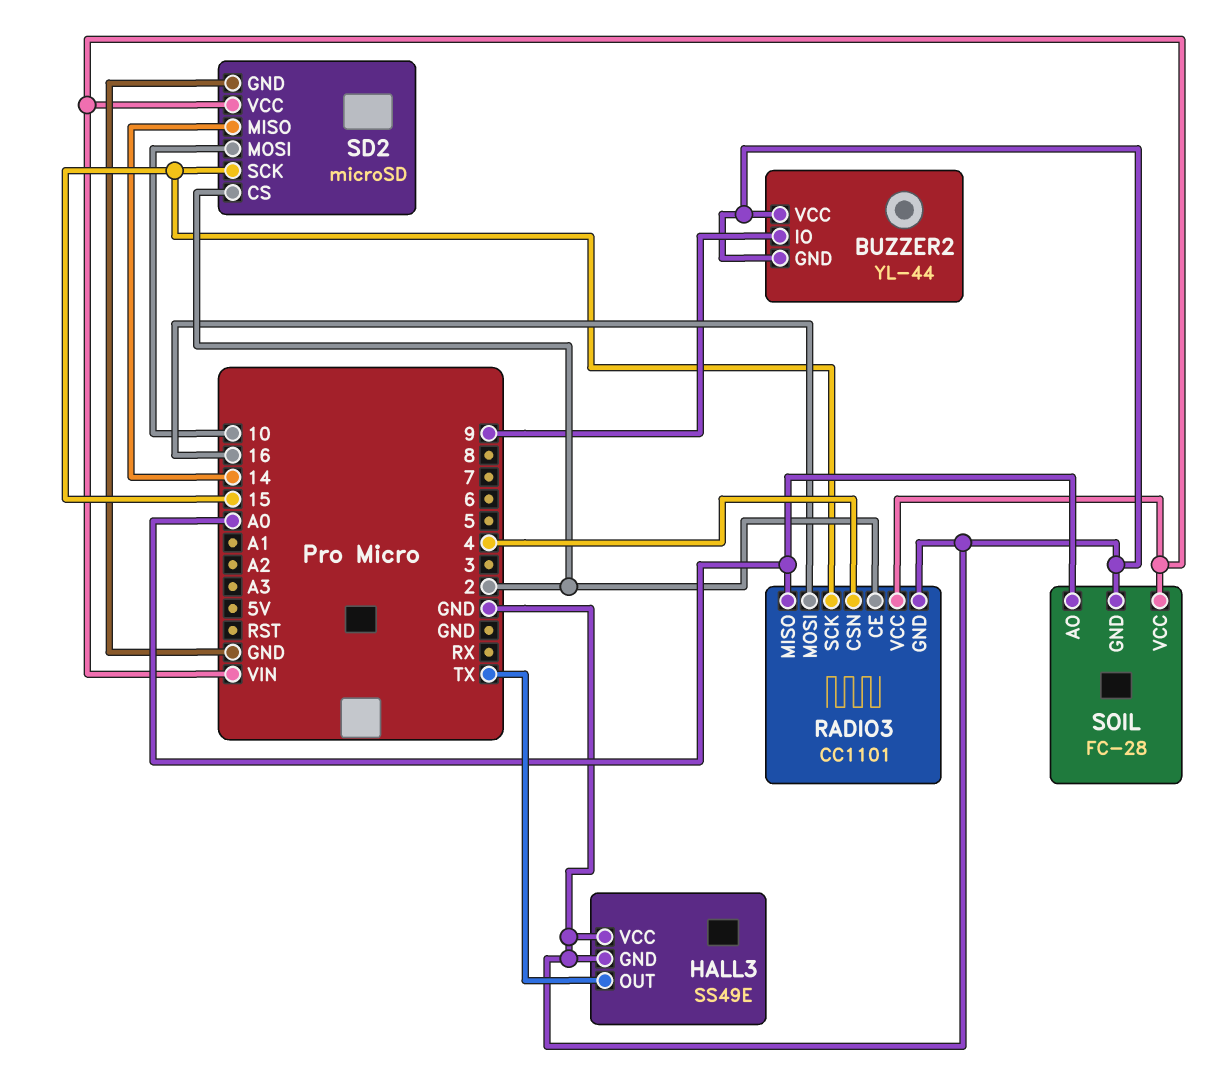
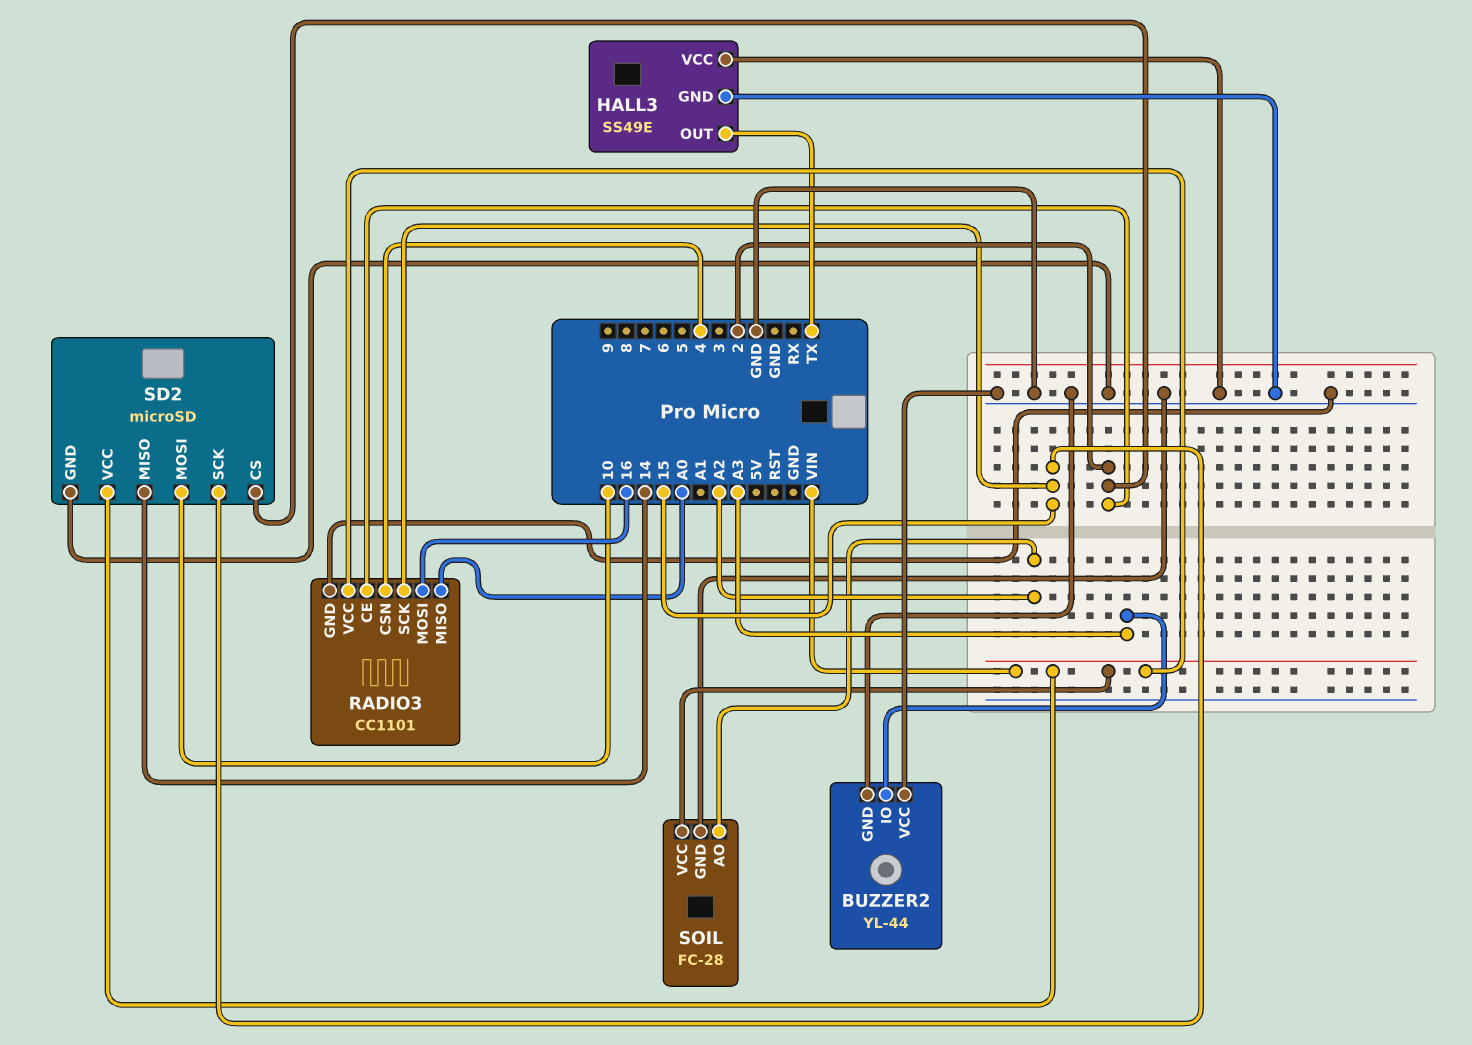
BUZZER2 pin IO: 9 -> A3
SOIL pin AO: A0 -> A2

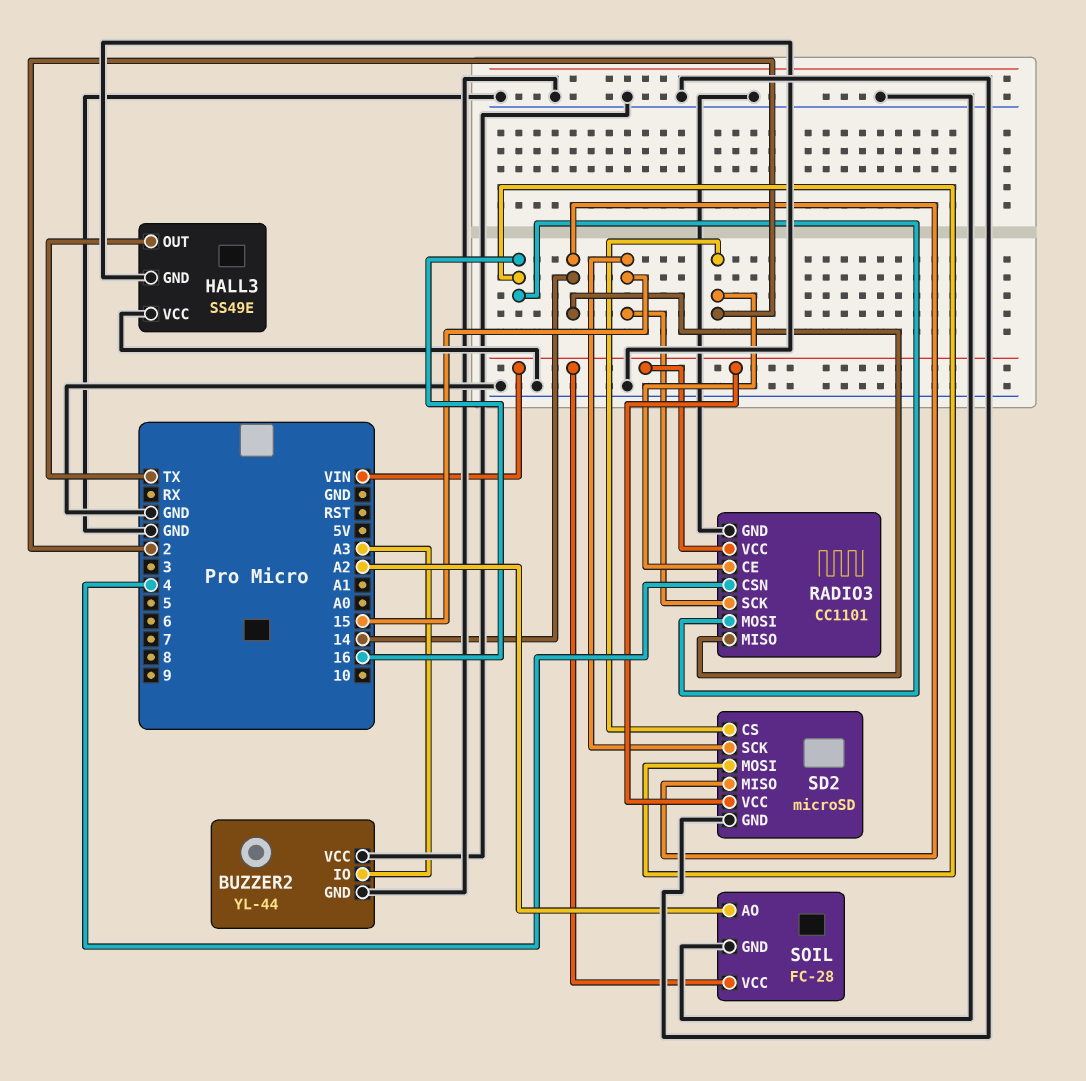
RADIO3 pin MISO: A0 -> 14
SD2 pin MOSI: 10 -> 16

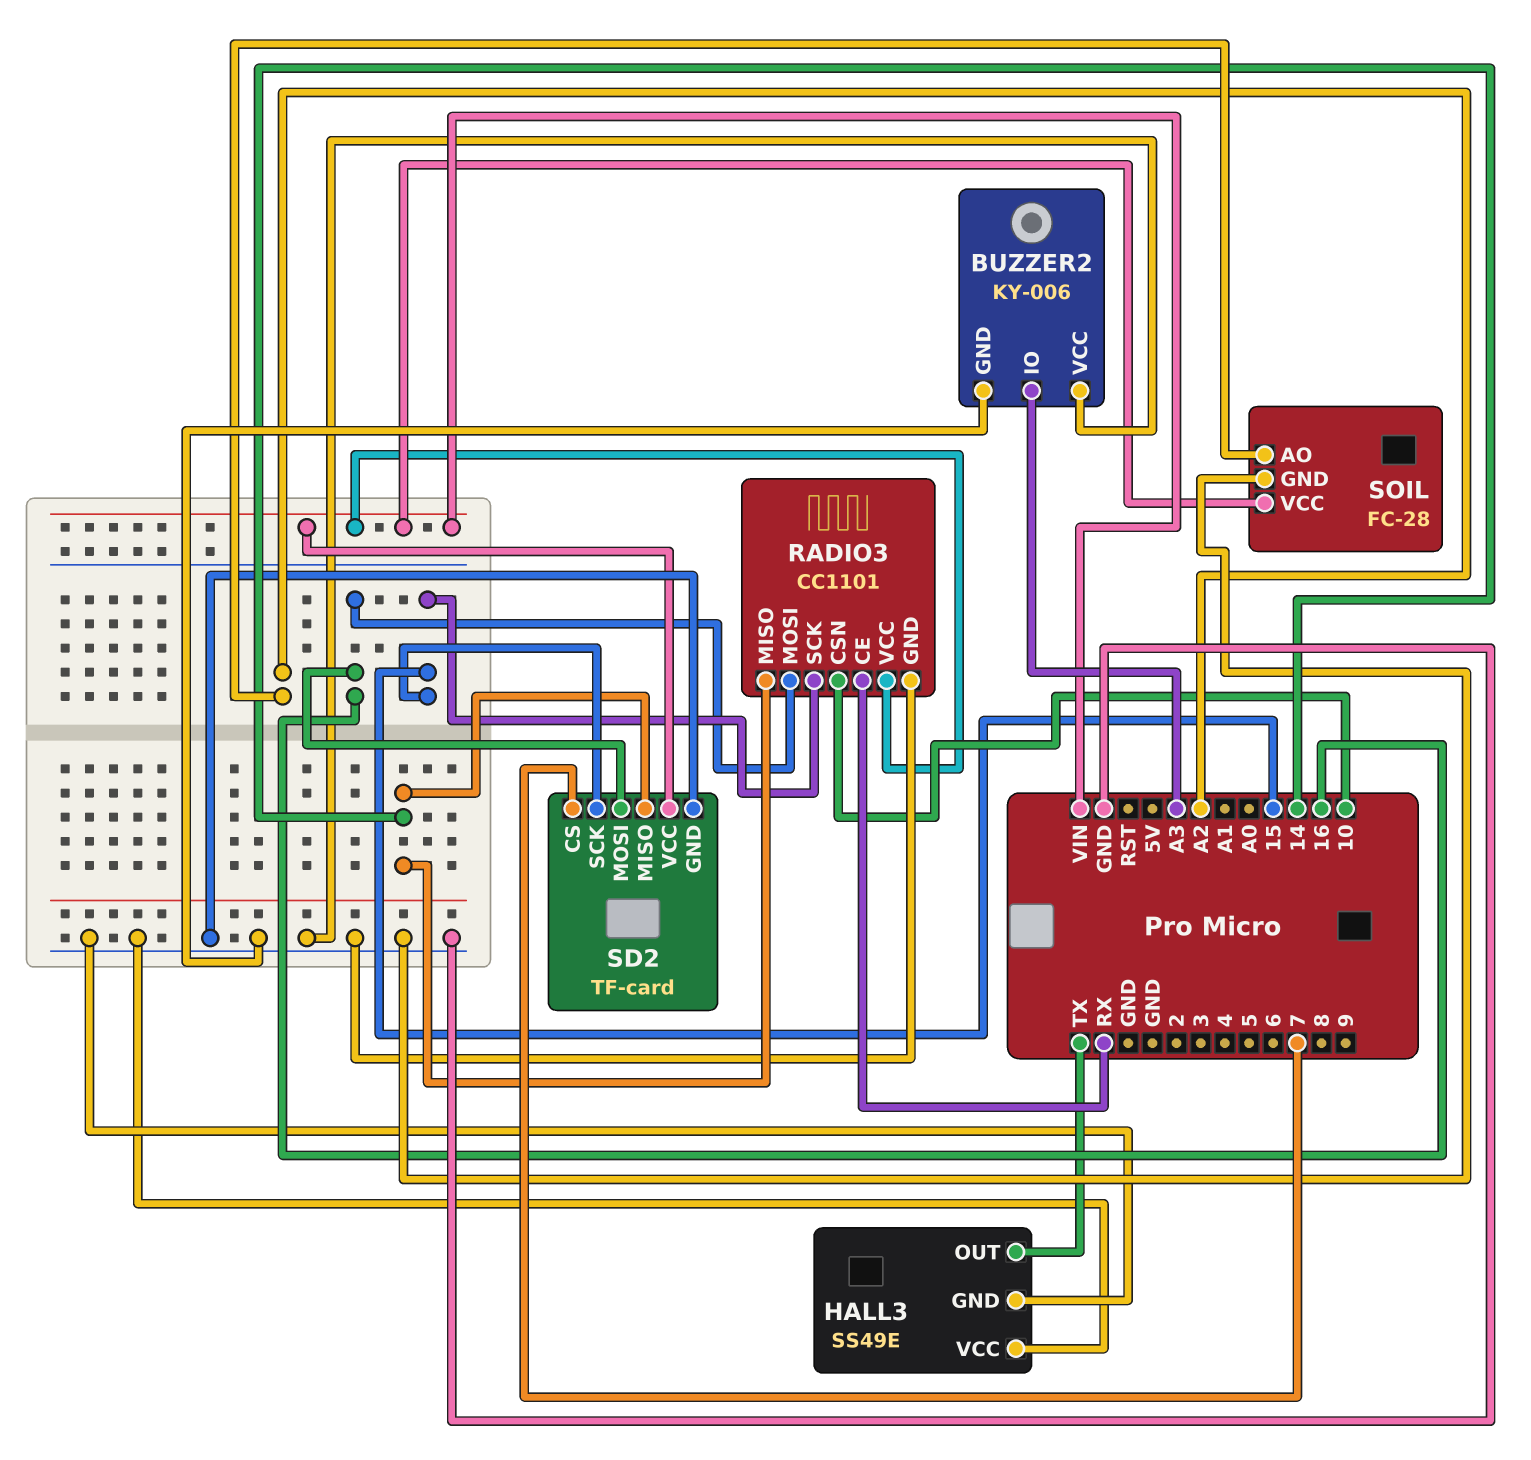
BUZZER2: YL-44 -> KY-006
RADIO3 pin CE: 2 -> RX
RADIO3 pin CSN: 4 -> 10
SD2: microSD -> TF-card
SD2 pin CS: 2 -> 7

